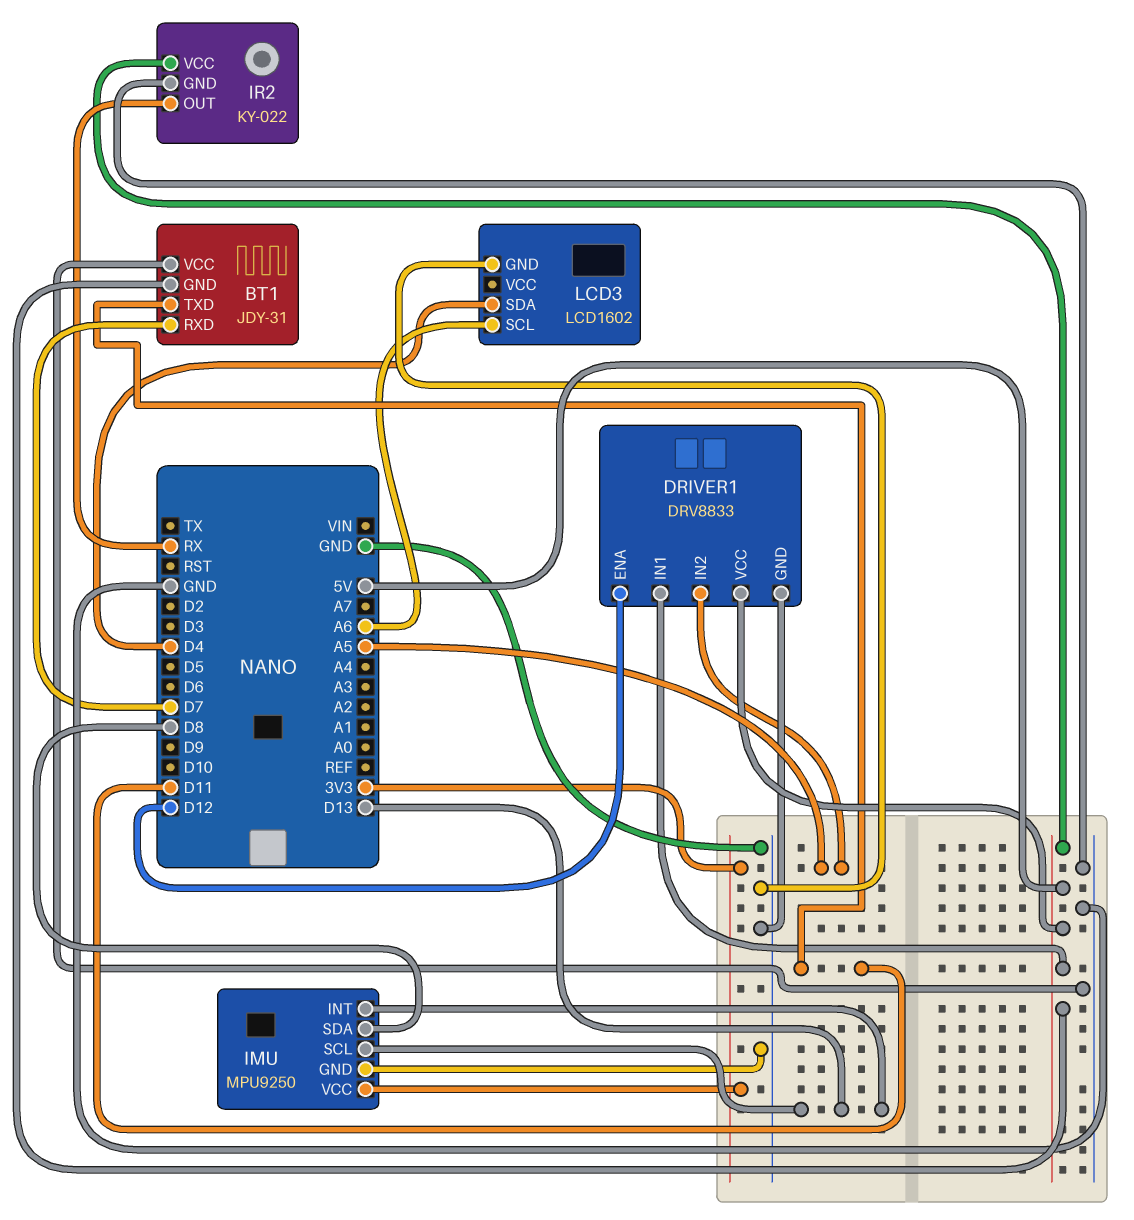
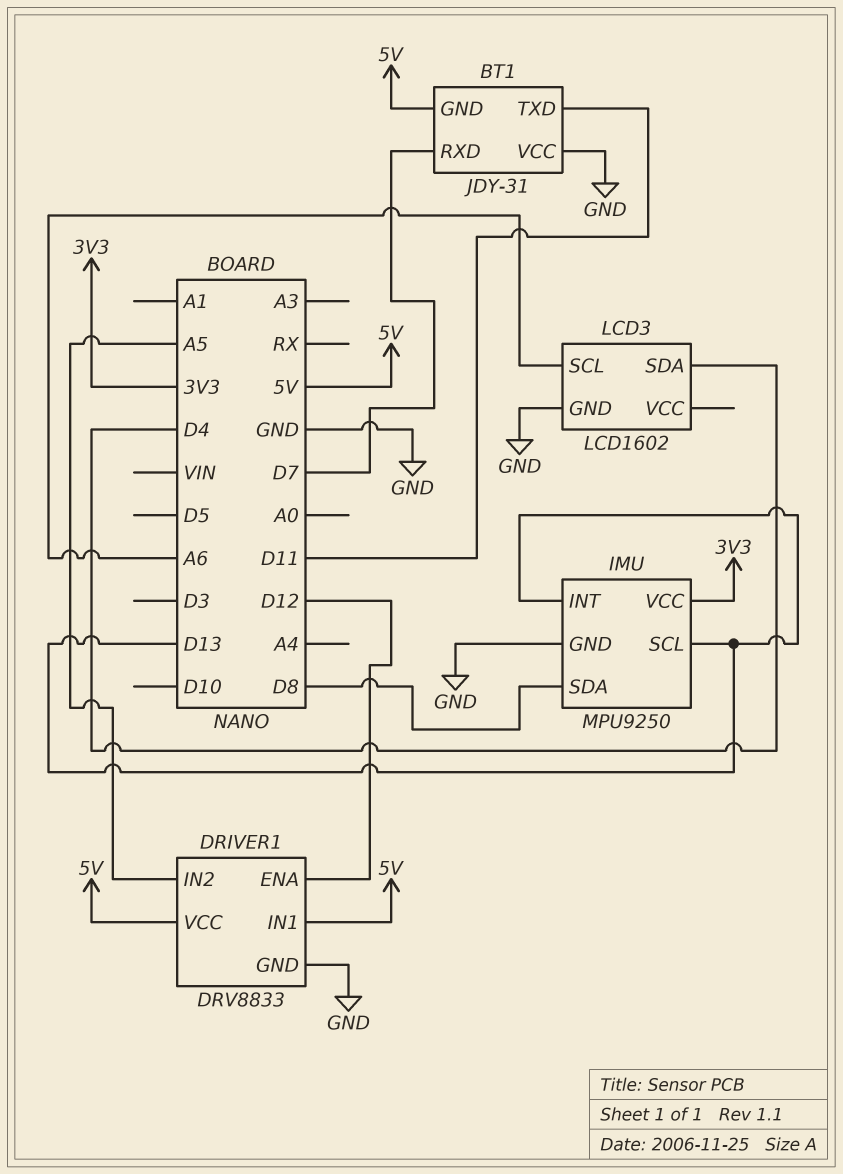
IR2: KY-022 -> none
IR2 pin GND: GND -> none
IR2 pin OUT: RX -> none
IR2 pin VCC: 5V -> none

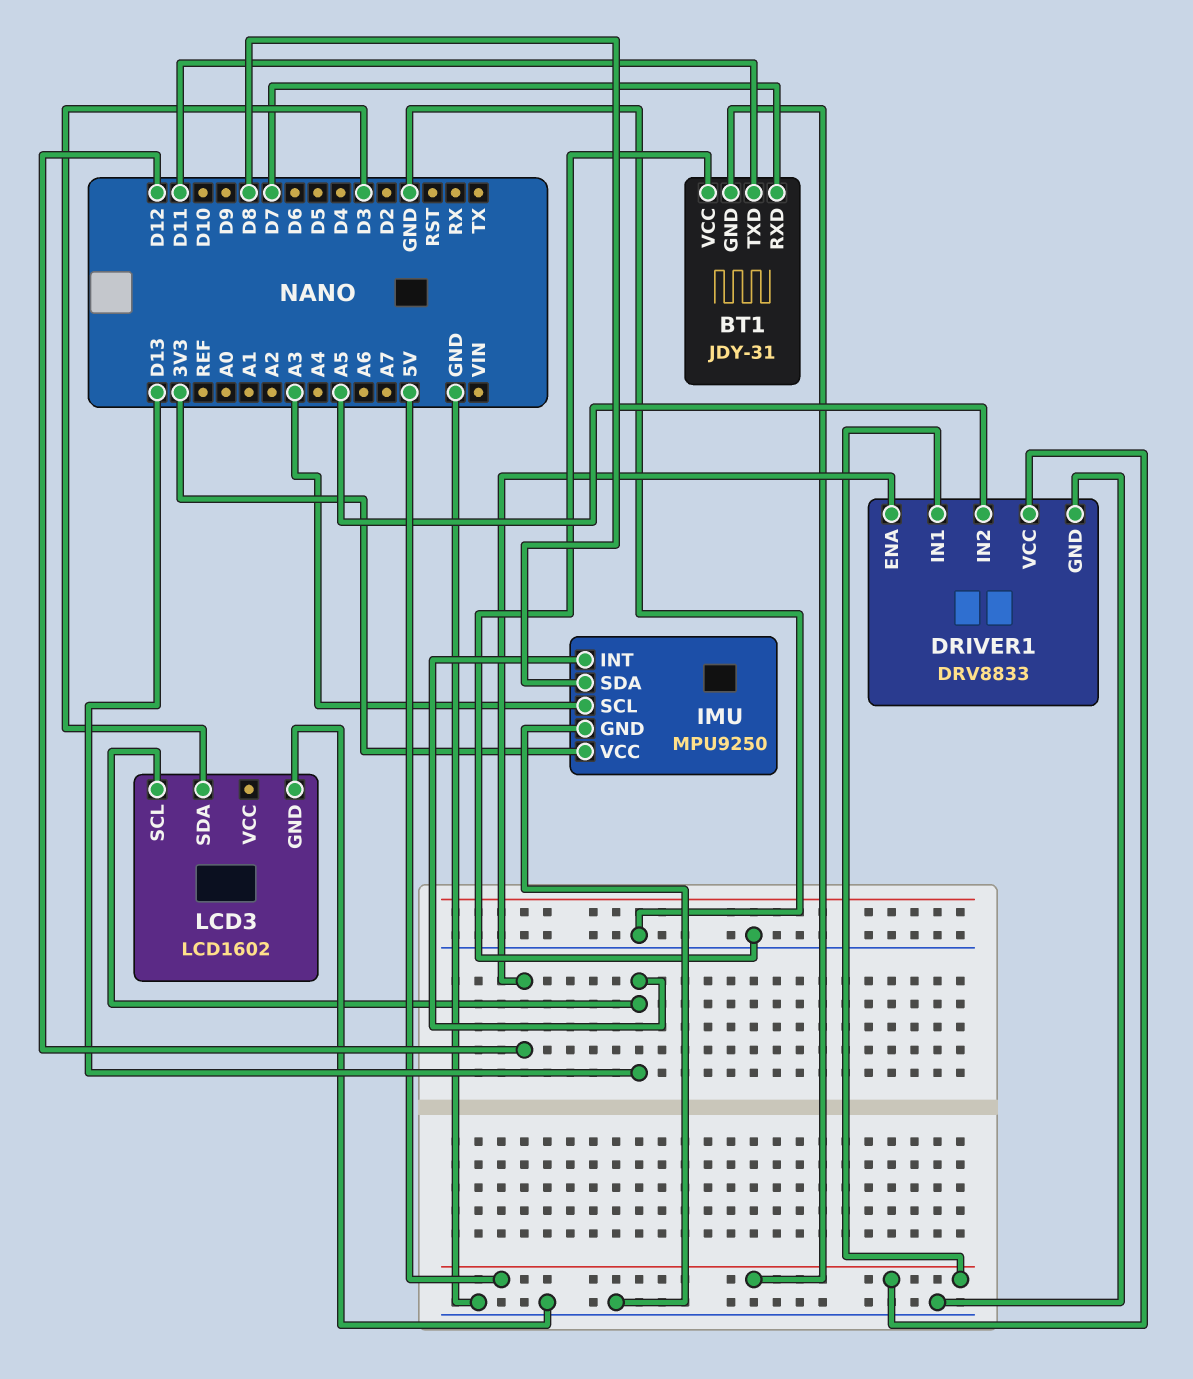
IMU pin SCL: D13 -> A3
LCD3 pin SCL: A6 -> D13
LCD3 pin SDA: D4 -> D3

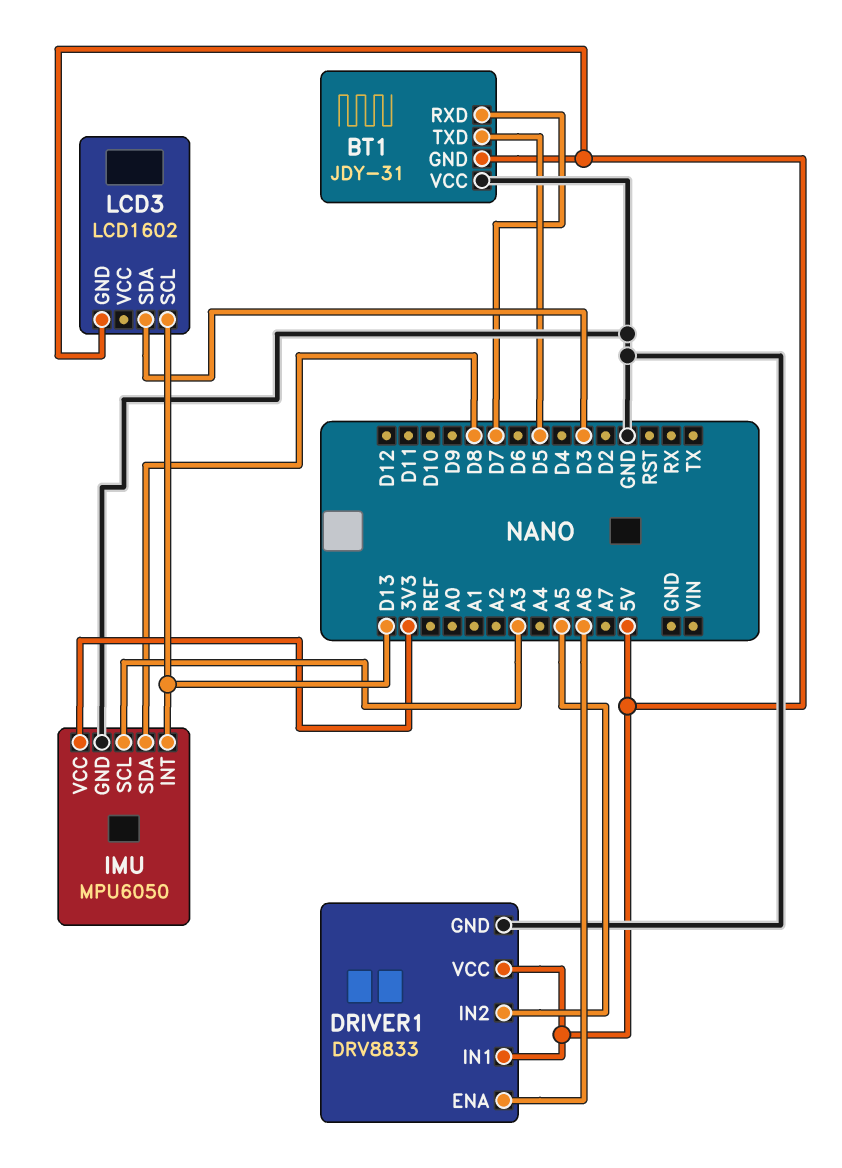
BT1 pin TXD: D11 -> D5
DRIVER1 pin ENA: D12 -> A6
IMU: MPU9250 -> MPU6050
LCD3 pin GND: GND -> 5V

